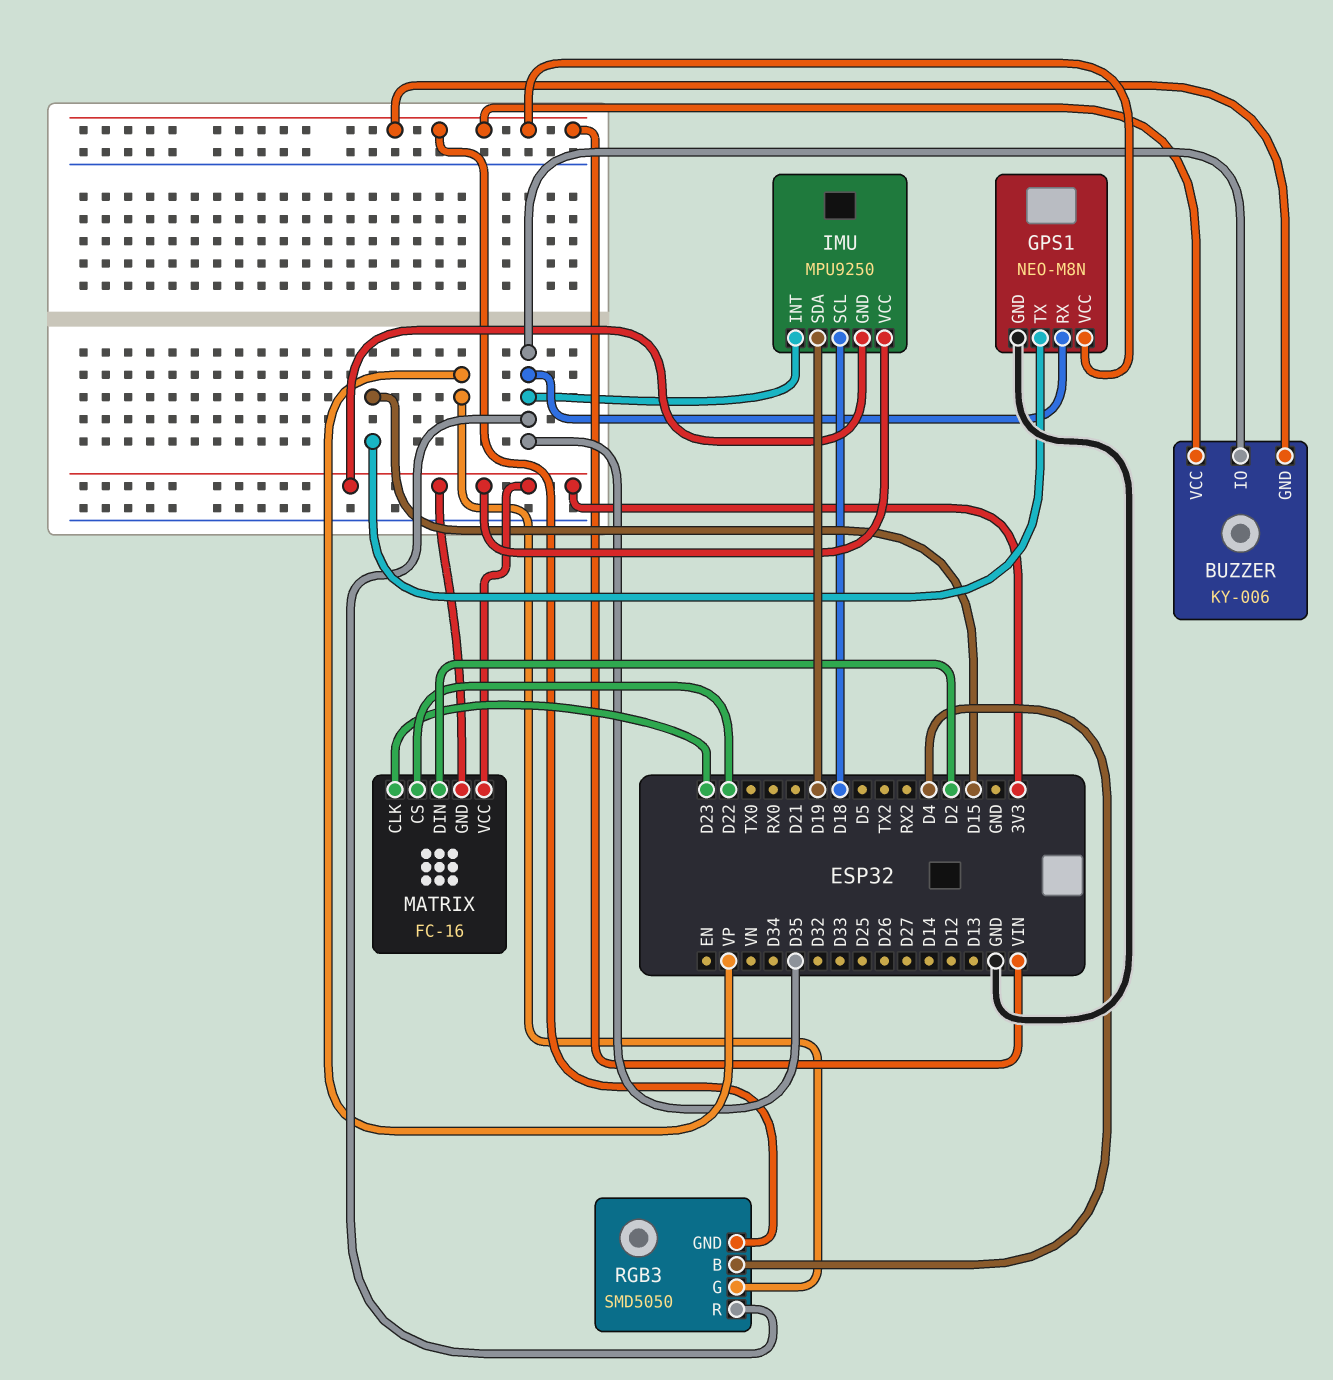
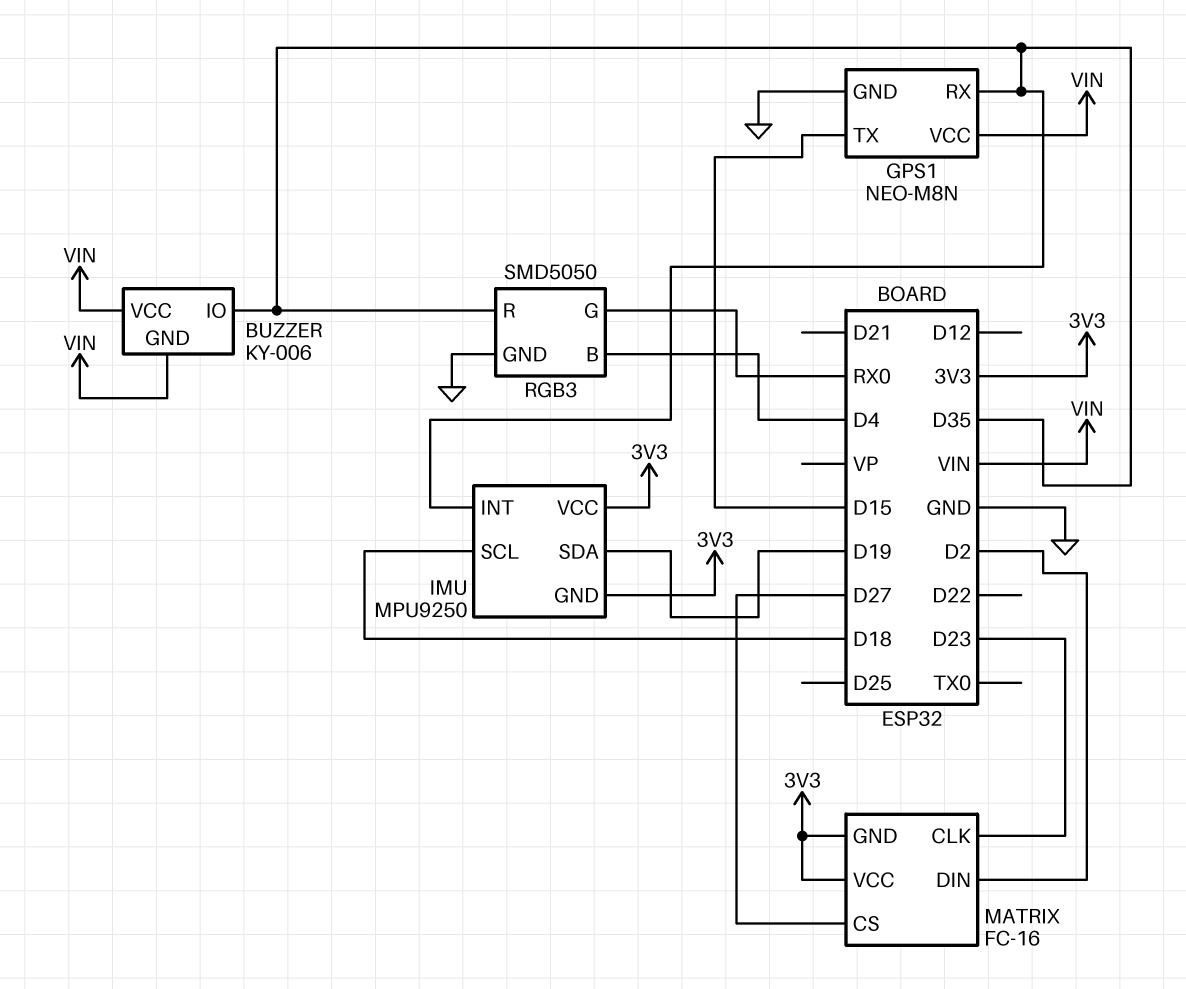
MATRIX pin CS: D22 -> D27
RGB3 pin G: VP -> RX0
RGB3 pin GND: VIN -> GND

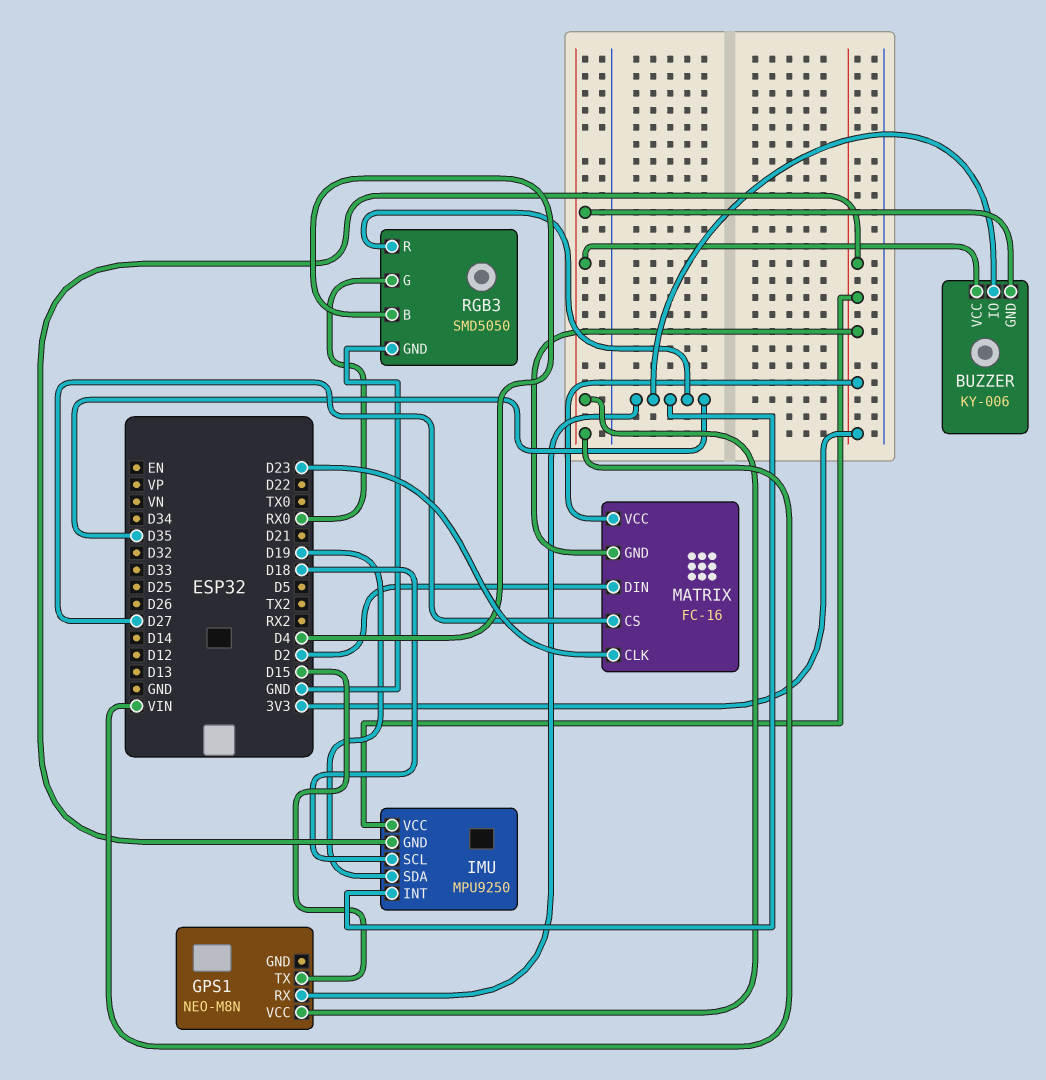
GPS1 pin GND: GND -> none

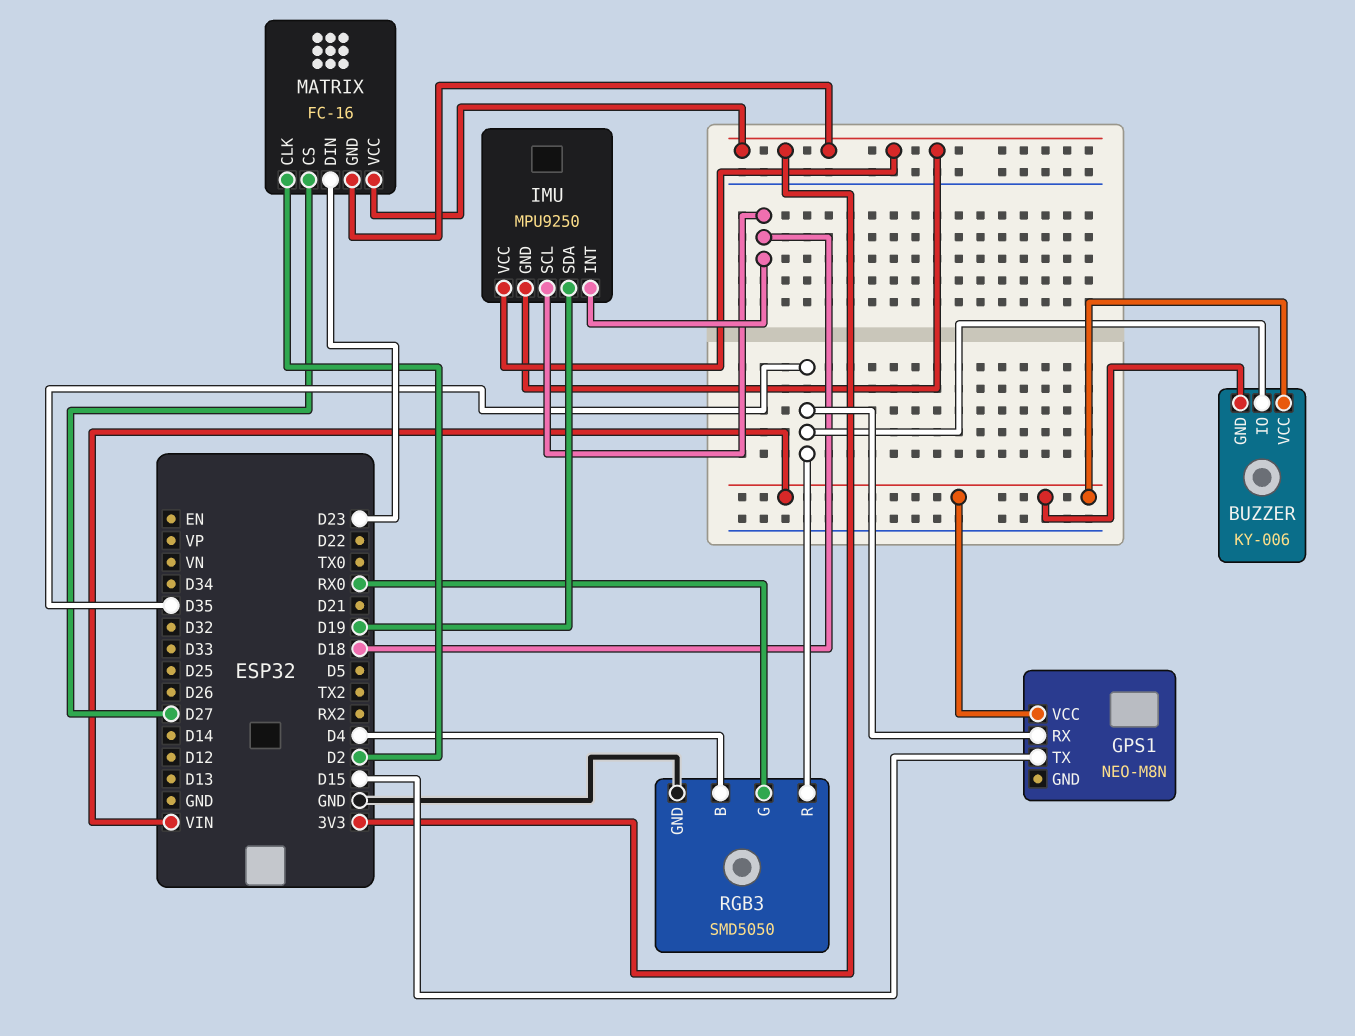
IMU pin INT: D35 -> D18
MATRIX pin CLK: D23 -> D2
MATRIX pin DIN: D2 -> D23

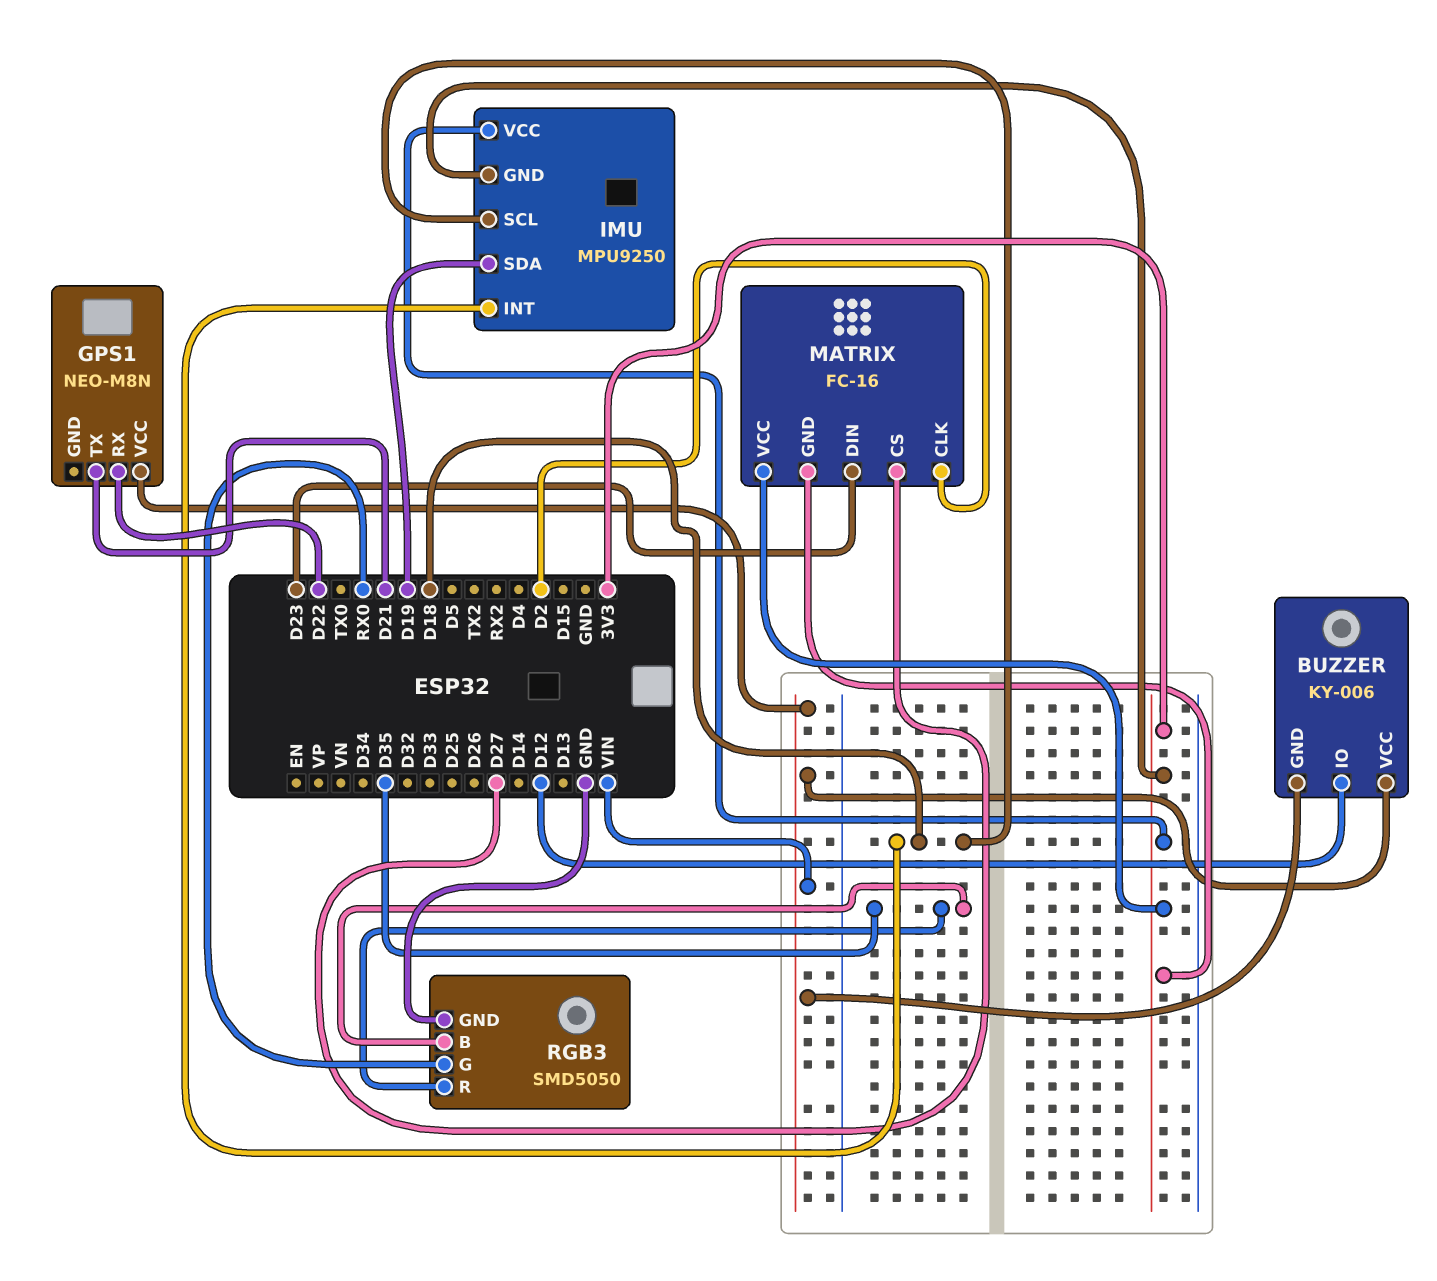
BUZZER pin IO: D35 -> D12
GPS1 pin RX: D35 -> D22
GPS1 pin TX: D15 -> D21
RGB3 pin B: D4 -> D35

